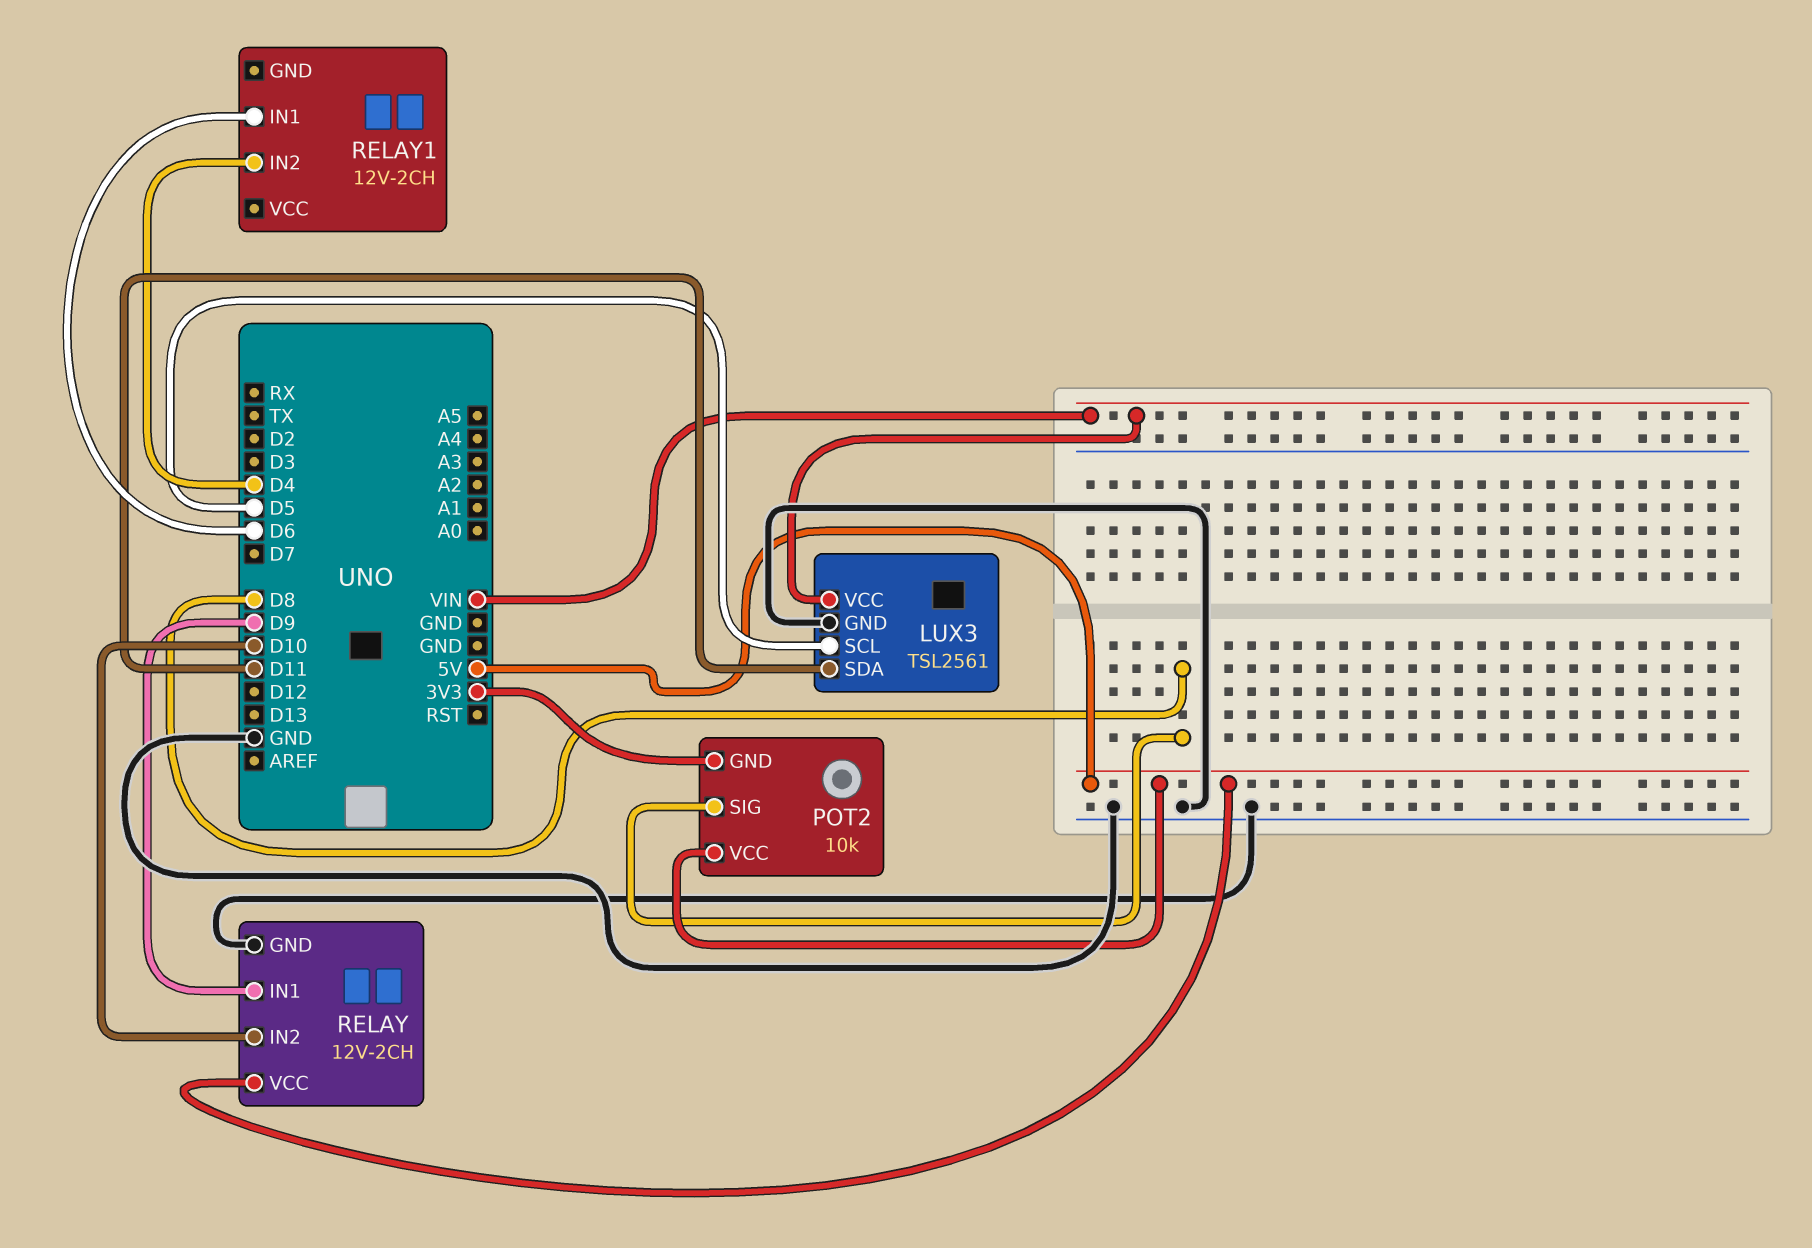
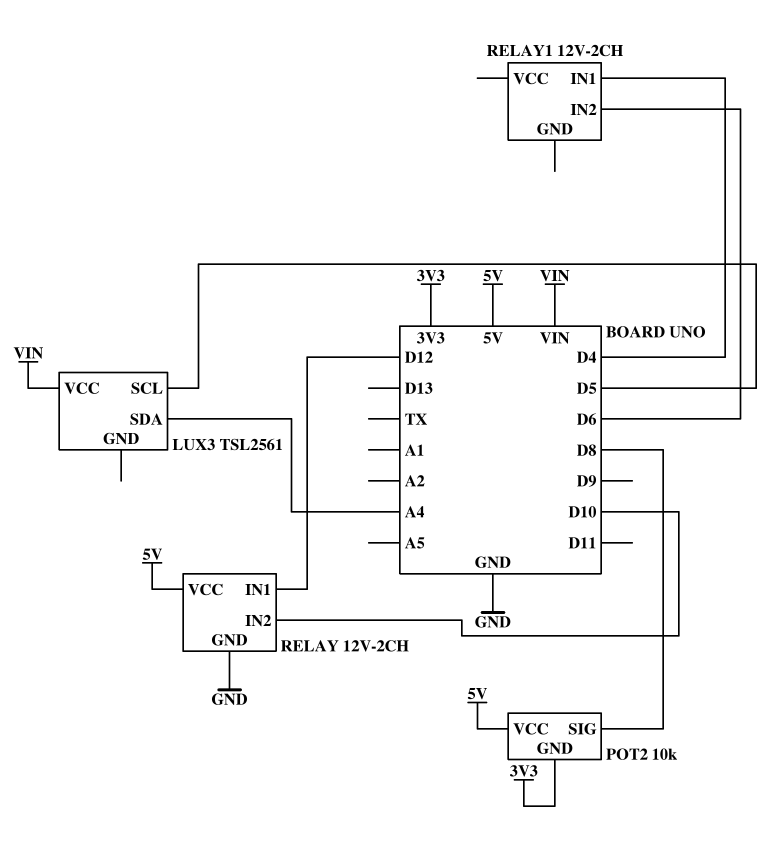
LUX3 pin GND: GND -> none
LUX3 pin SDA: D11 -> A4
RELAY pin IN1: D9 -> D12
RELAY1 pin IN1: D6 -> D4
RELAY1 pin IN2: D4 -> D6

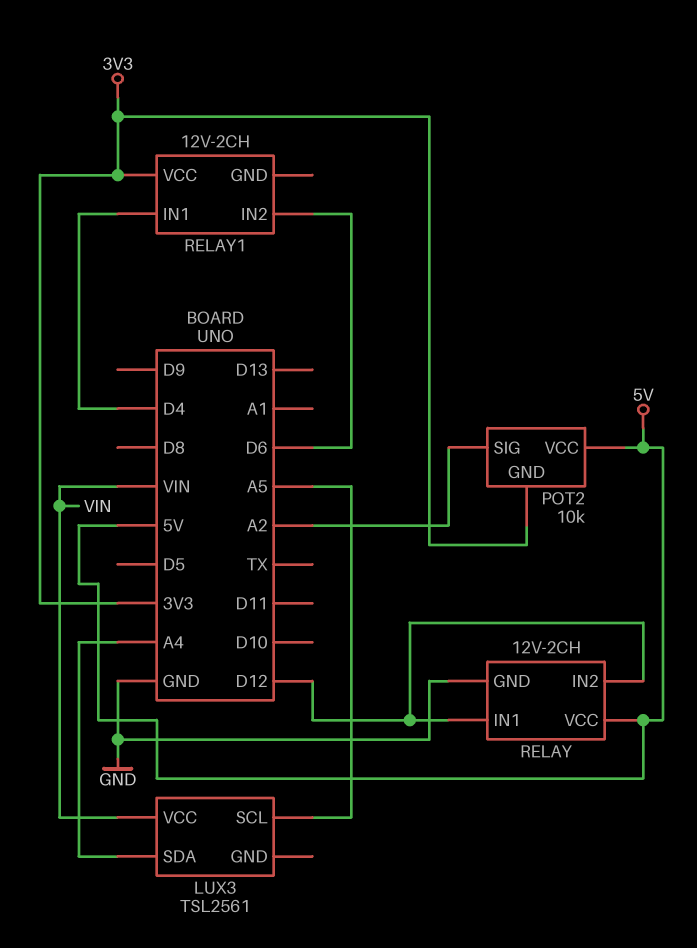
LUX3 pin SCL: D5 -> A5
POT2 pin SIG: D8 -> A2
RELAY pin IN2: D10 -> D12
RELAY1 pin VCC: none -> 3V3

